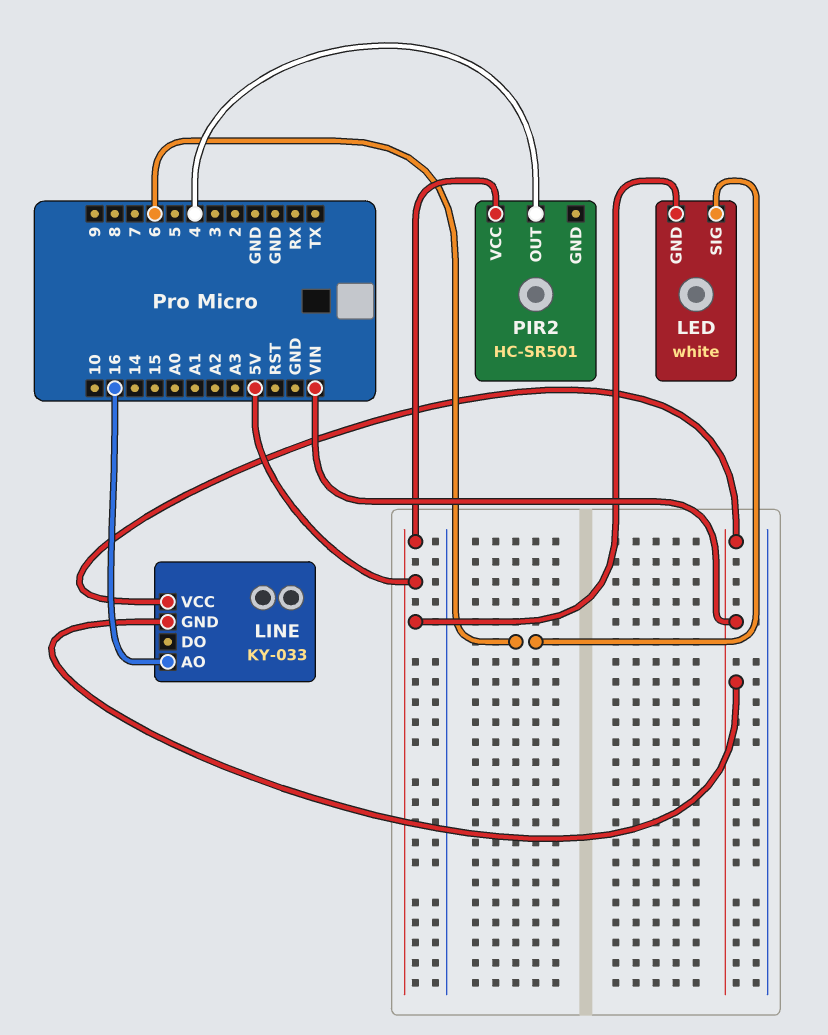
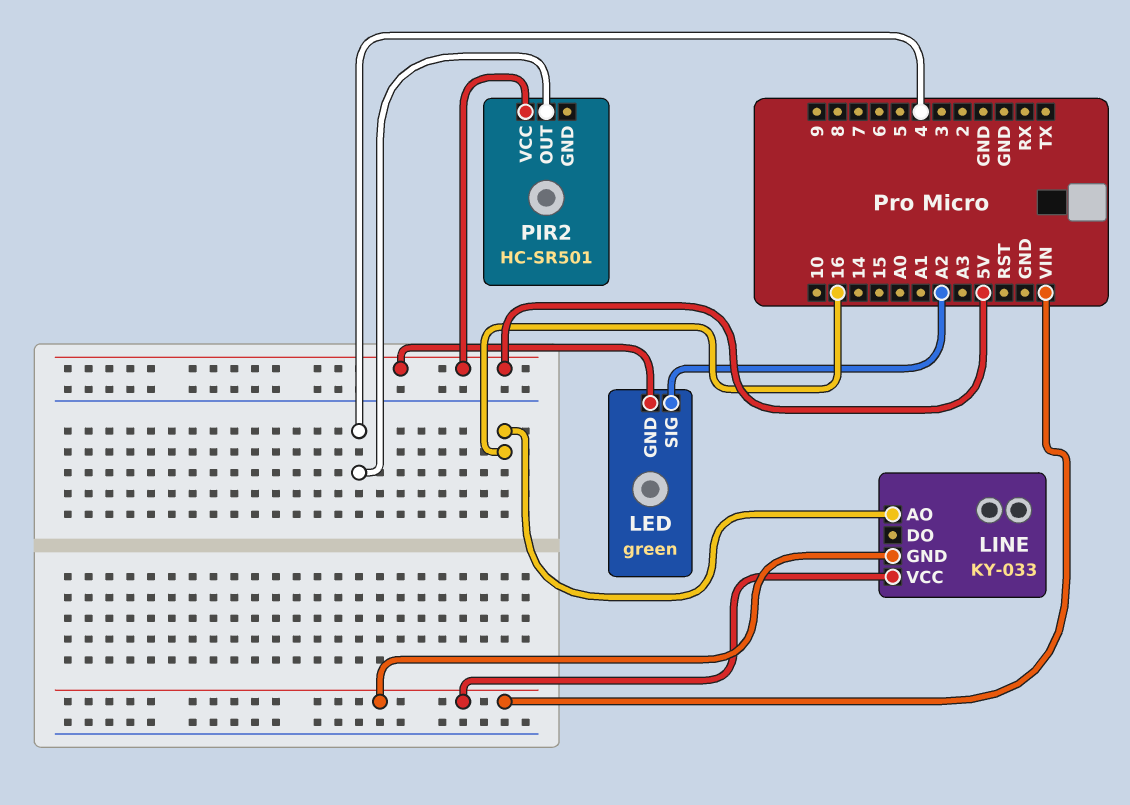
LED: white -> green
LED pin SIG: 6 -> A2

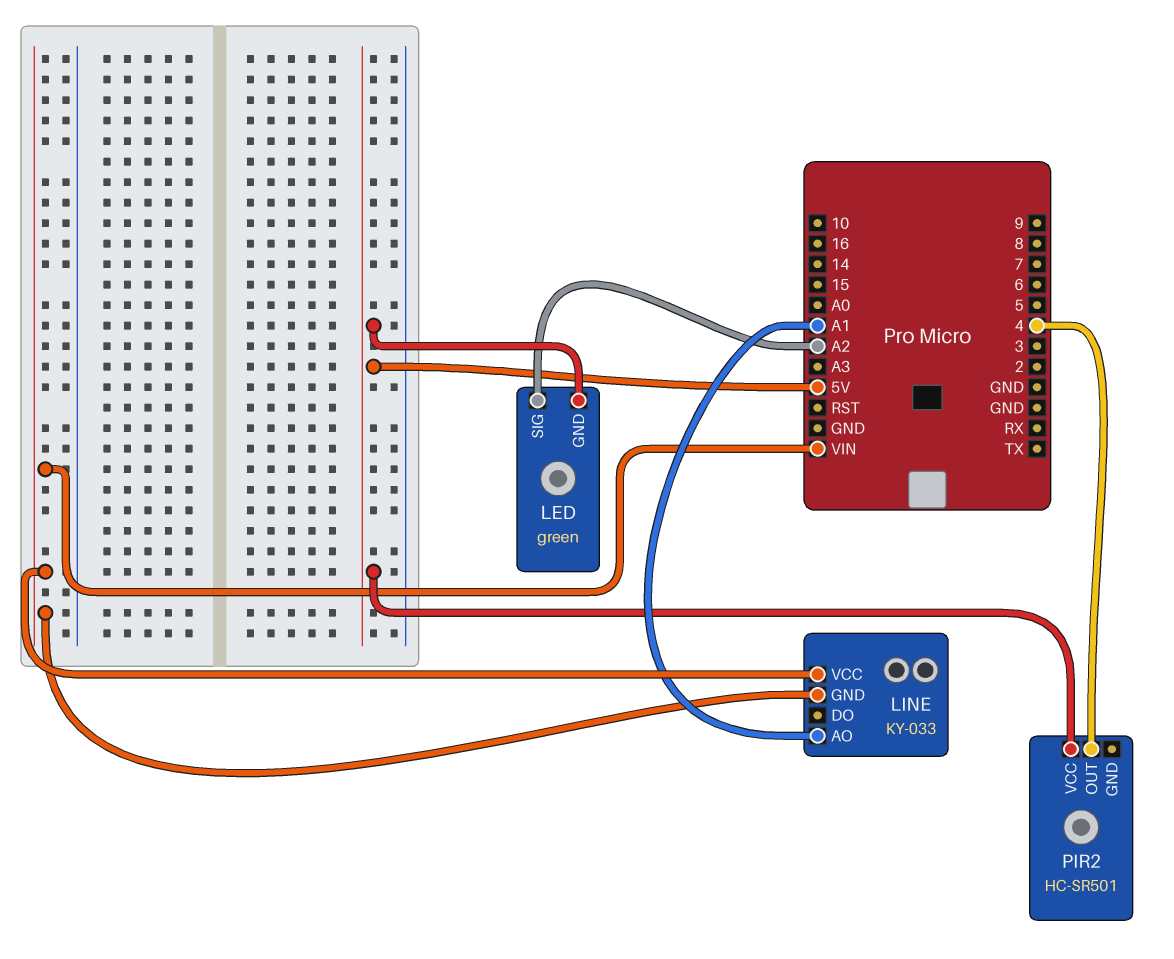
LINE pin AO: 16 -> A1

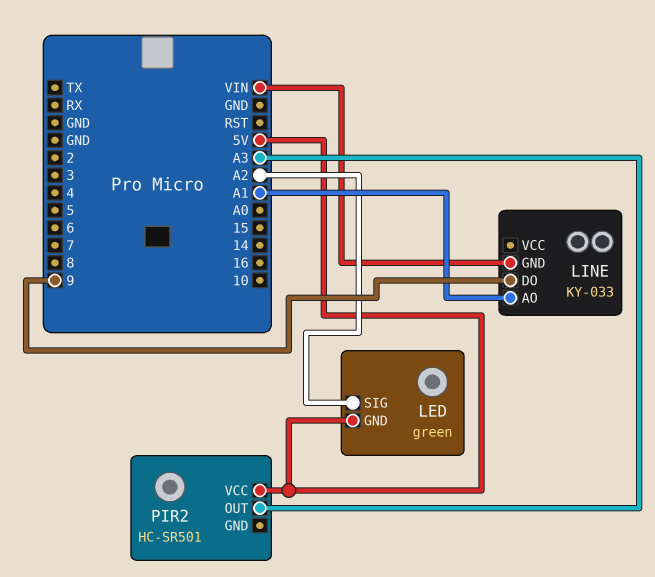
LINE pin DO: none -> 9
LINE pin VCC: VIN -> none
PIR2 pin OUT: 4 -> A3

